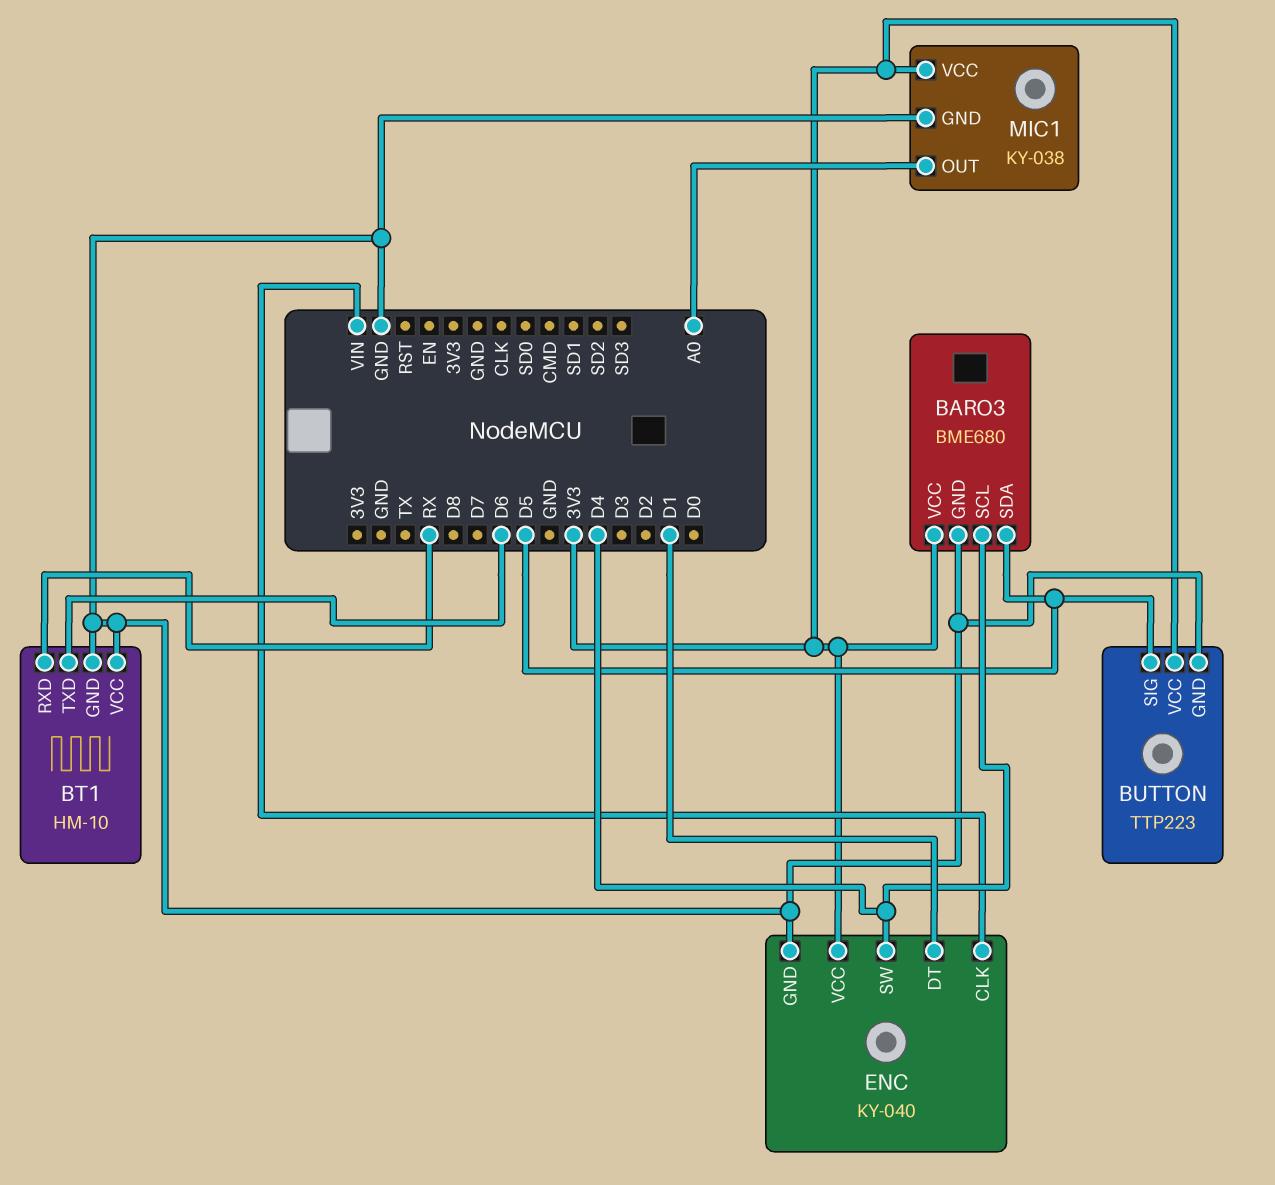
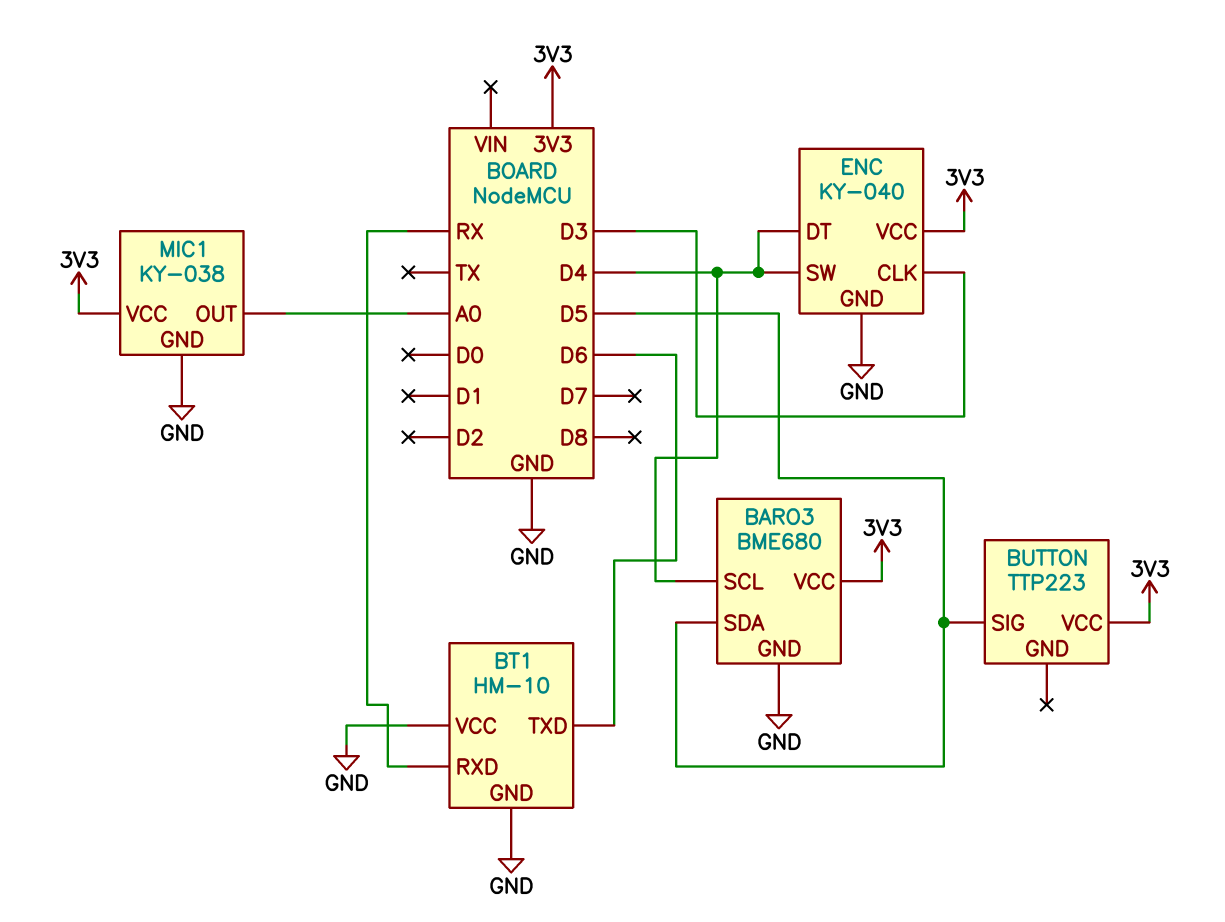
BUTTON pin GND: GND -> none
ENC pin CLK: VIN -> D3
ENC pin DT: D1 -> D4

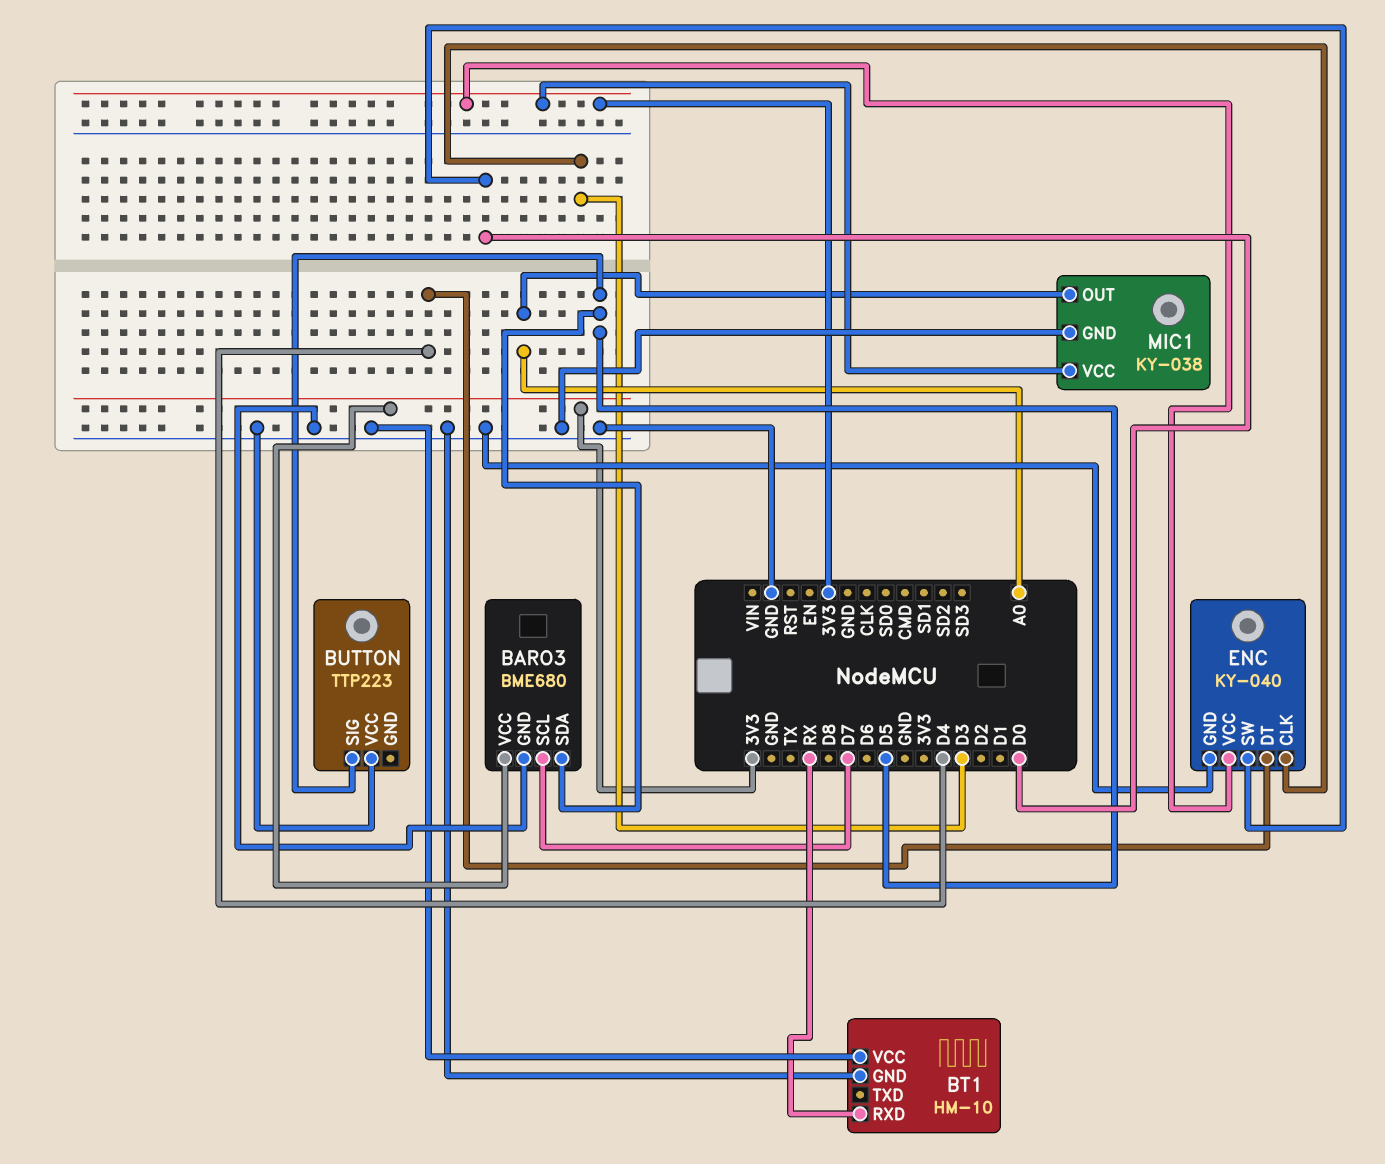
BARO3 pin SCL: D4 -> D7
BT1 pin TXD: D6 -> none
BUTTON pin VCC: 3V3 -> GND
ENC pin SW: D4 -> D0

